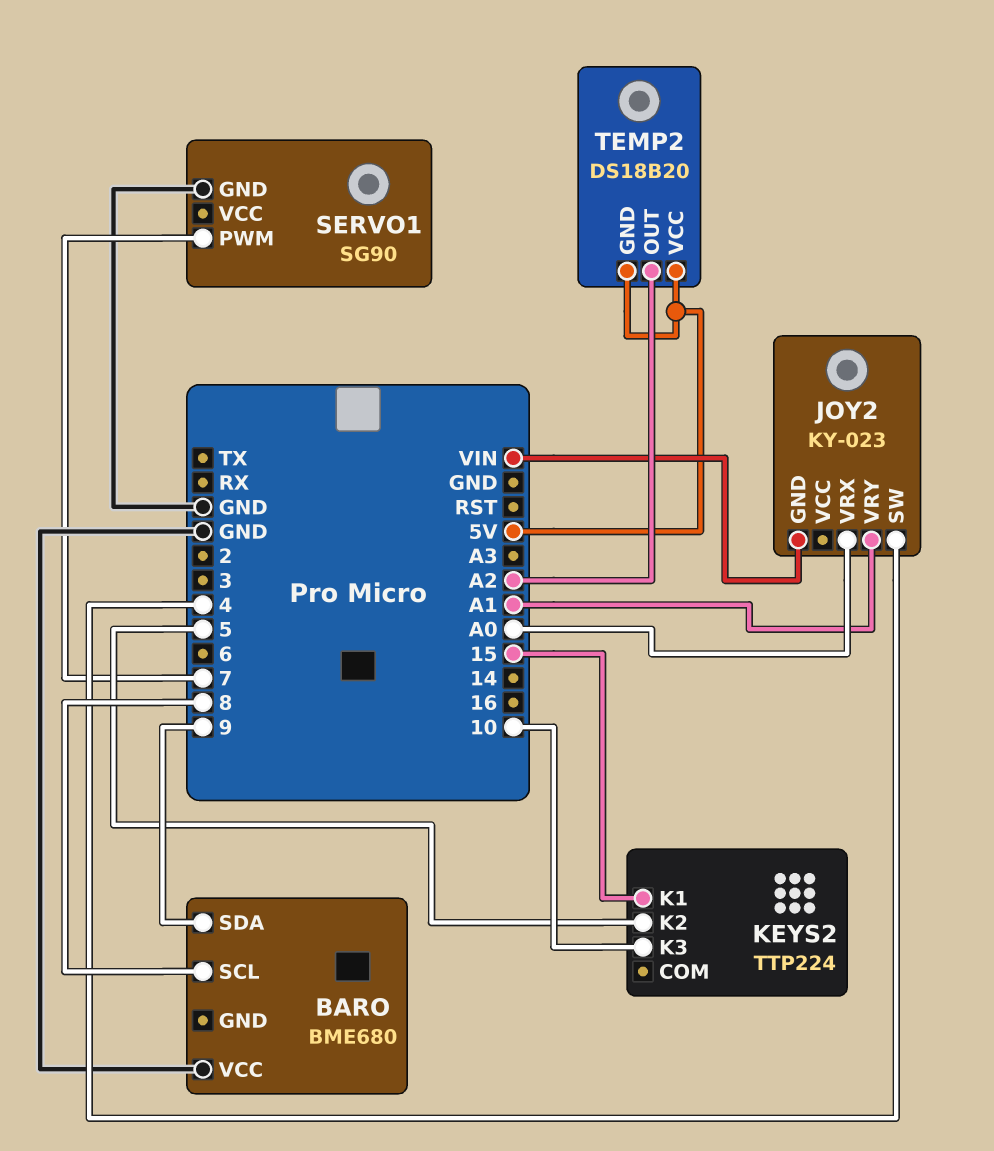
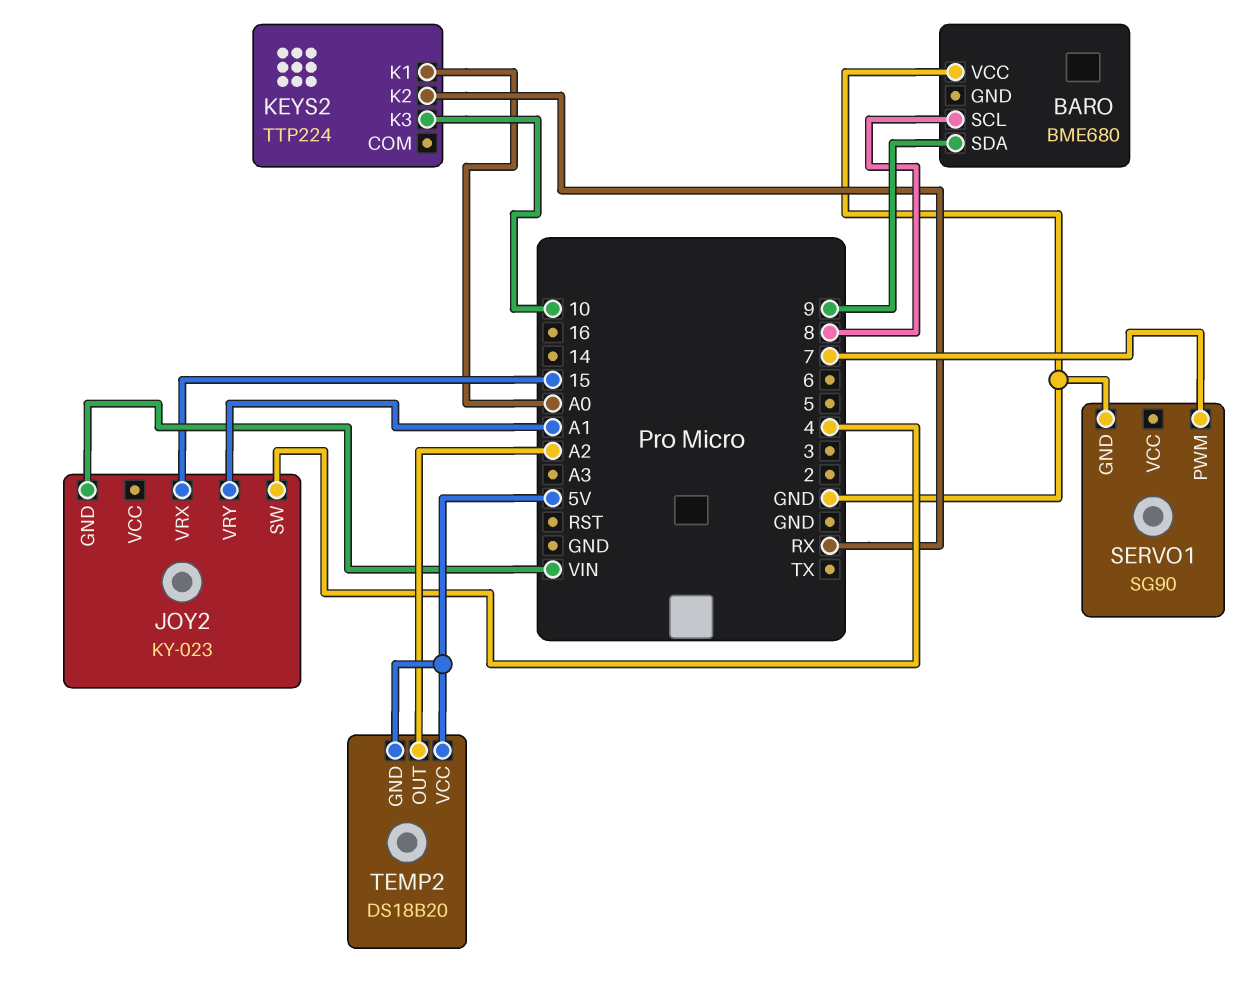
JOY2 pin VRX: A0 -> 15
KEYS2 pin K1: 15 -> A0
KEYS2 pin K2: 5 -> RX

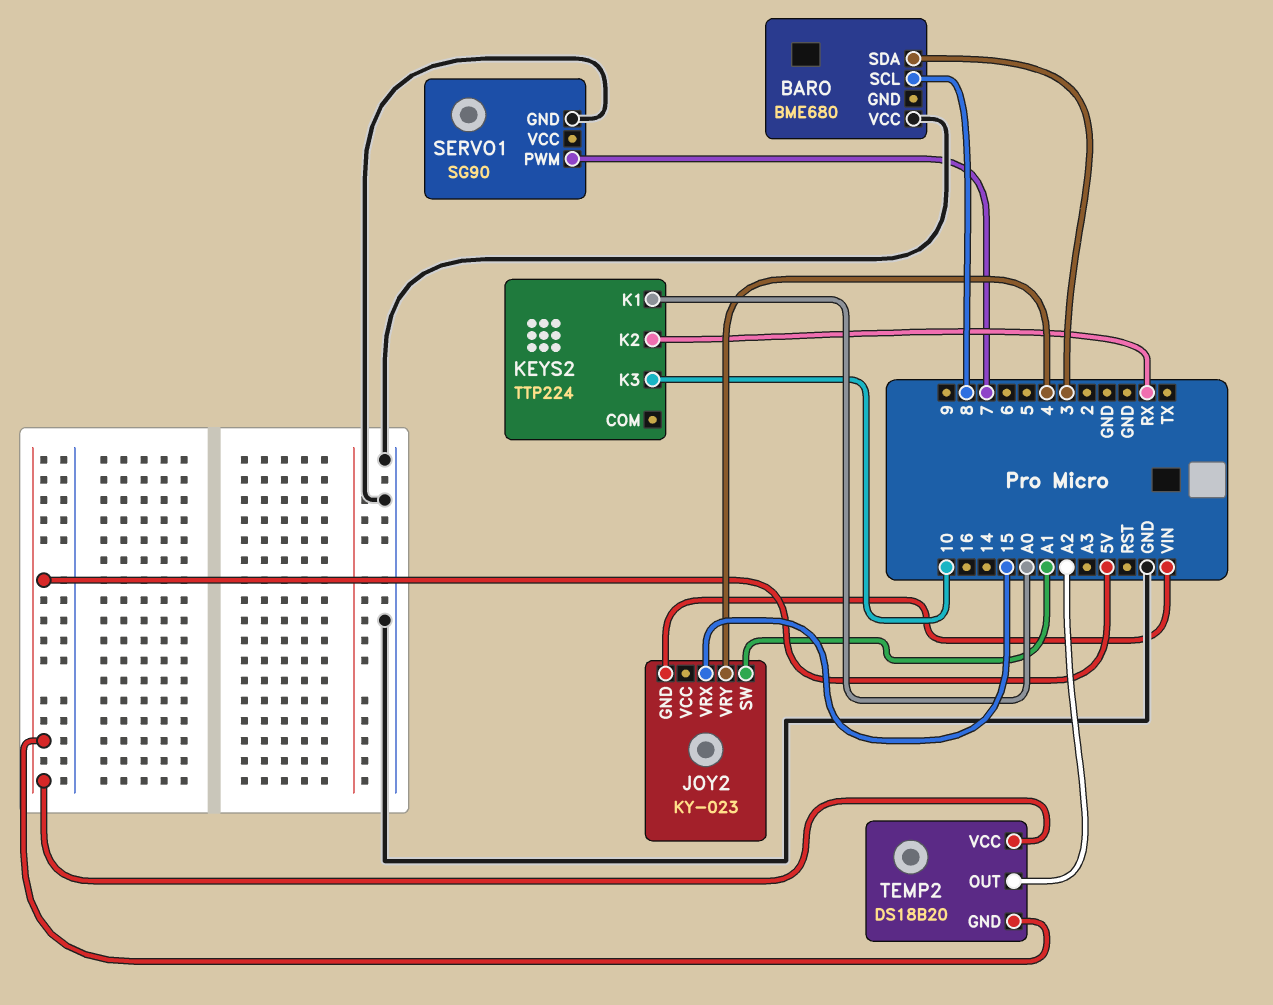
BARO pin SDA: 9 -> 3
JOY2 pin SW: 4 -> A1
JOY2 pin VRY: A1 -> 4

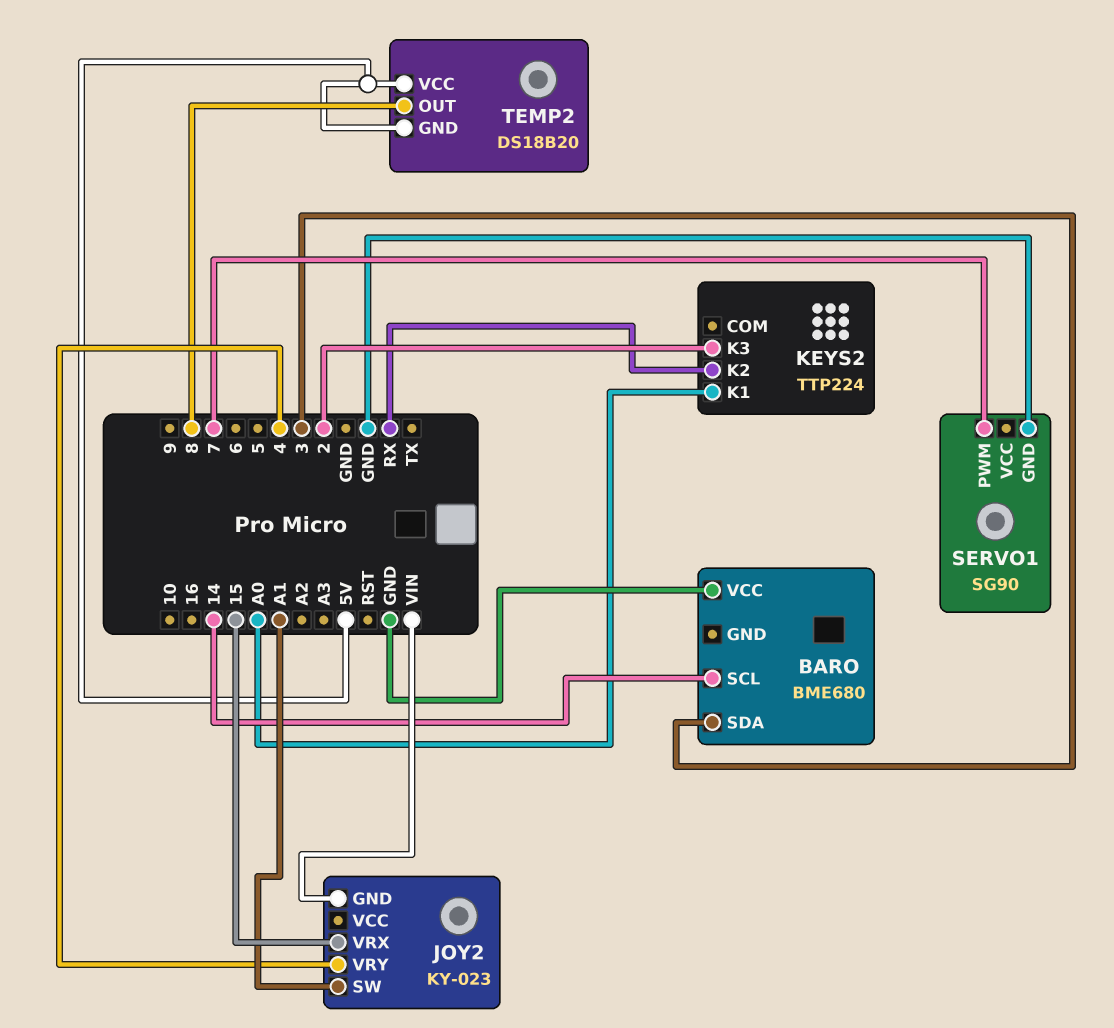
BARO pin SCL: 8 -> 14
KEYS2 pin K3: 10 -> 2
TEMP2 pin OUT: A2 -> 8

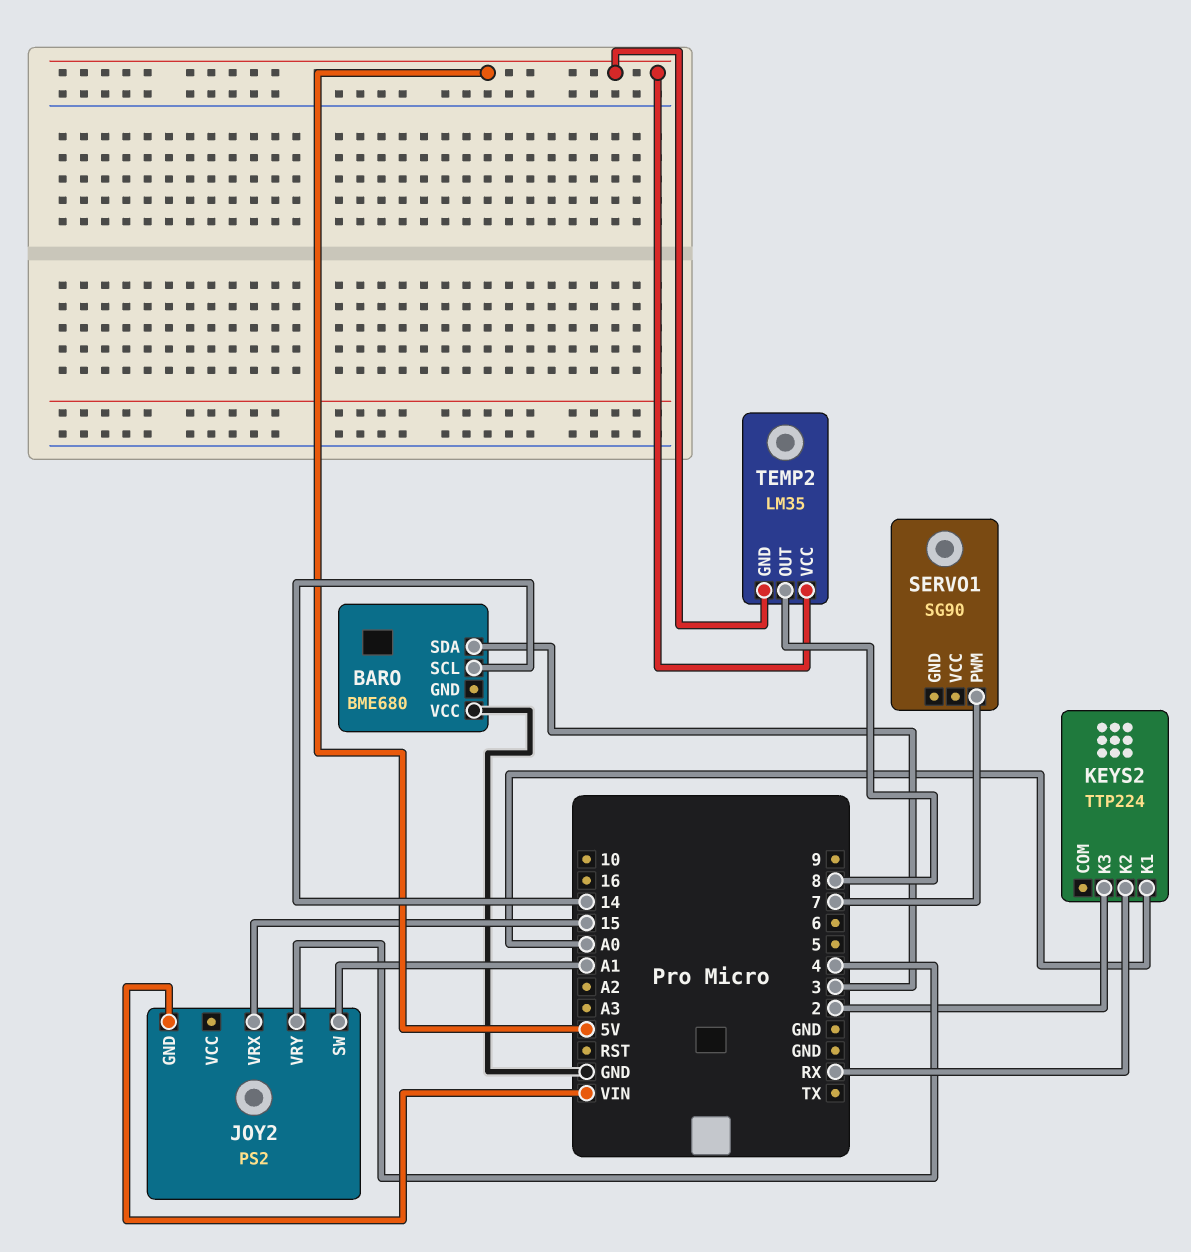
JOY2: KY-023 -> PS2
SERVO1 pin GND: GND -> none
TEMP2: DS18B20 -> LM35

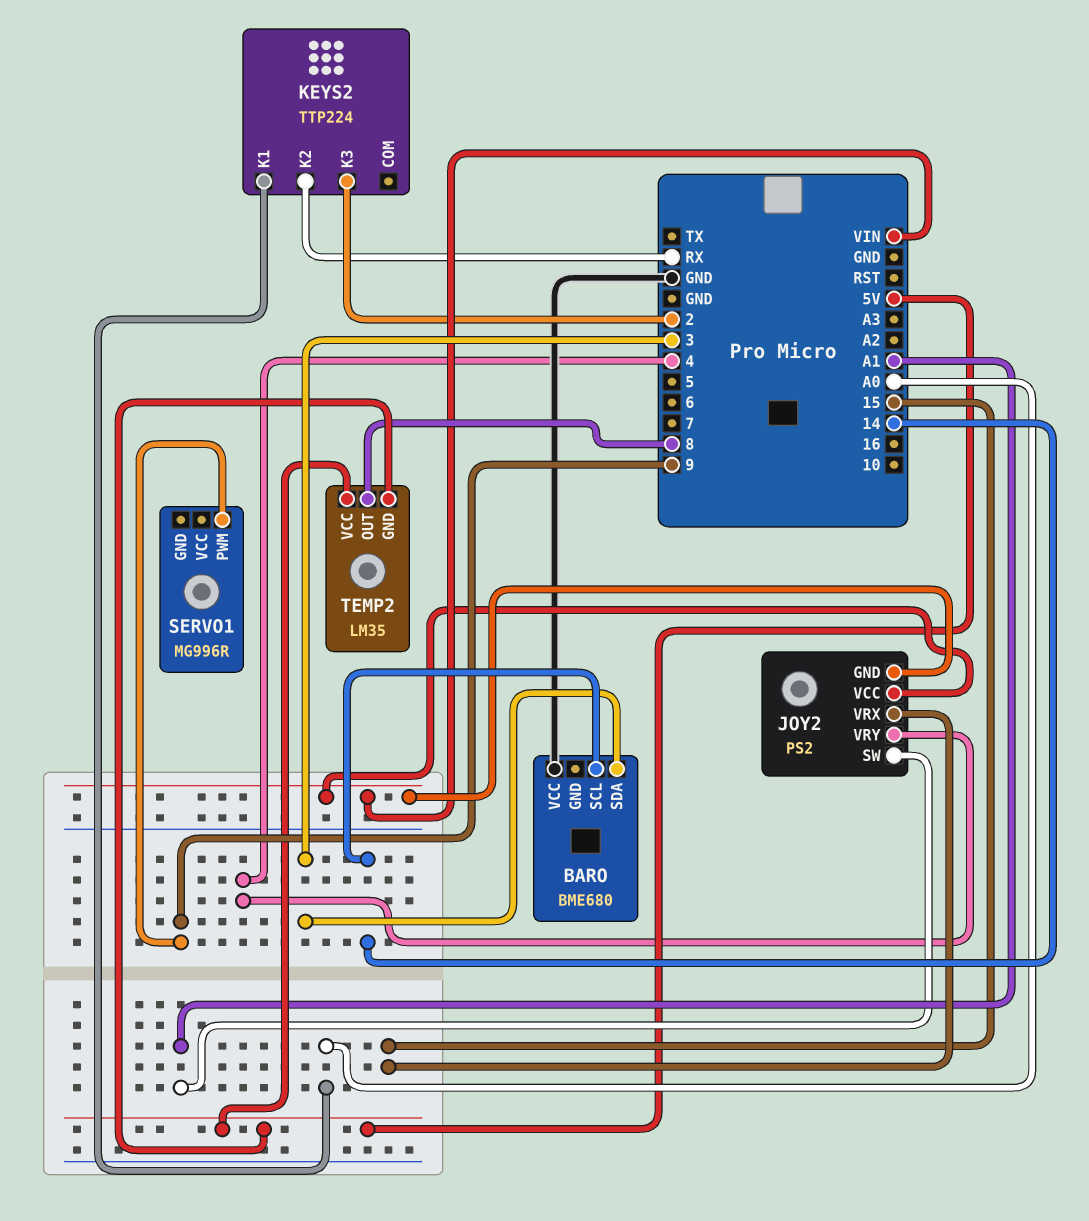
JOY2 pin VCC: none -> VIN
SERVO1: SG90 -> MG996R
SERVO1 pin PWM: 7 -> 9

